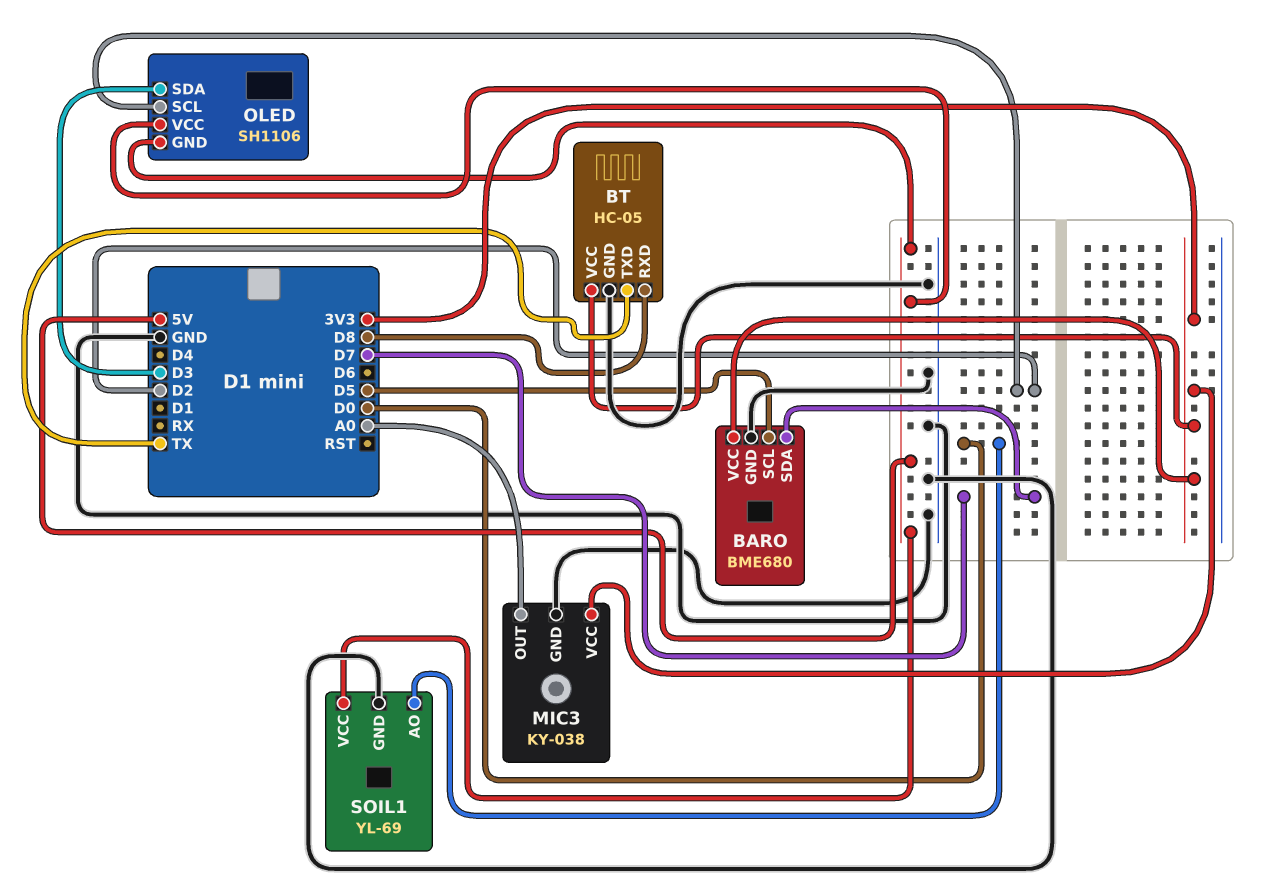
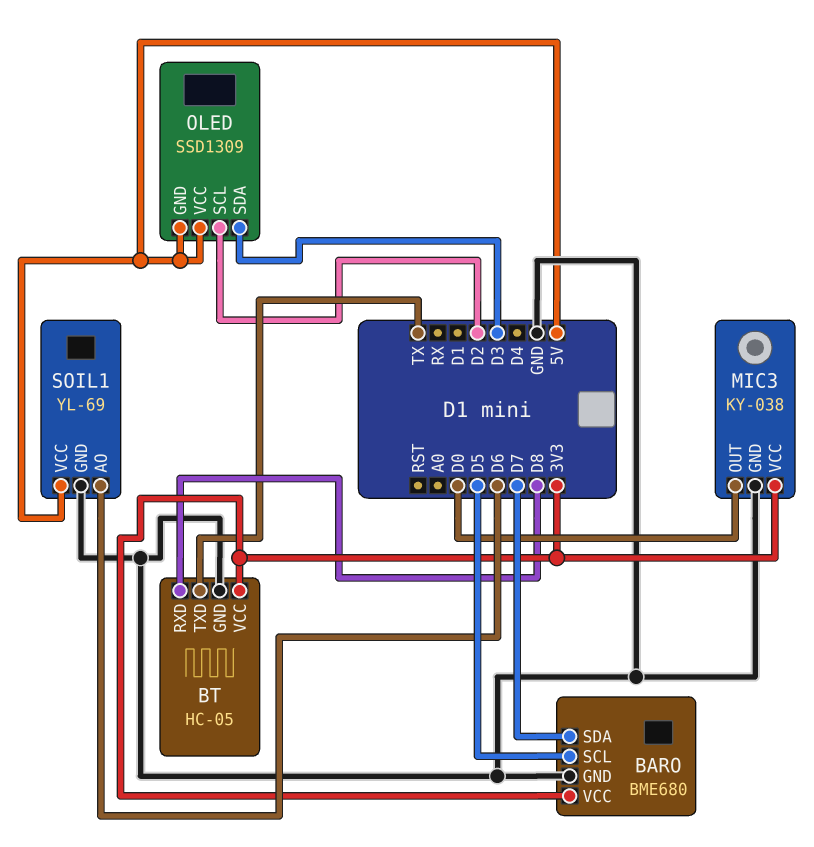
MIC3 pin OUT: A0 -> D0
OLED: SH1106 -> SSD1309
SOIL1 pin AO: D0 -> D6

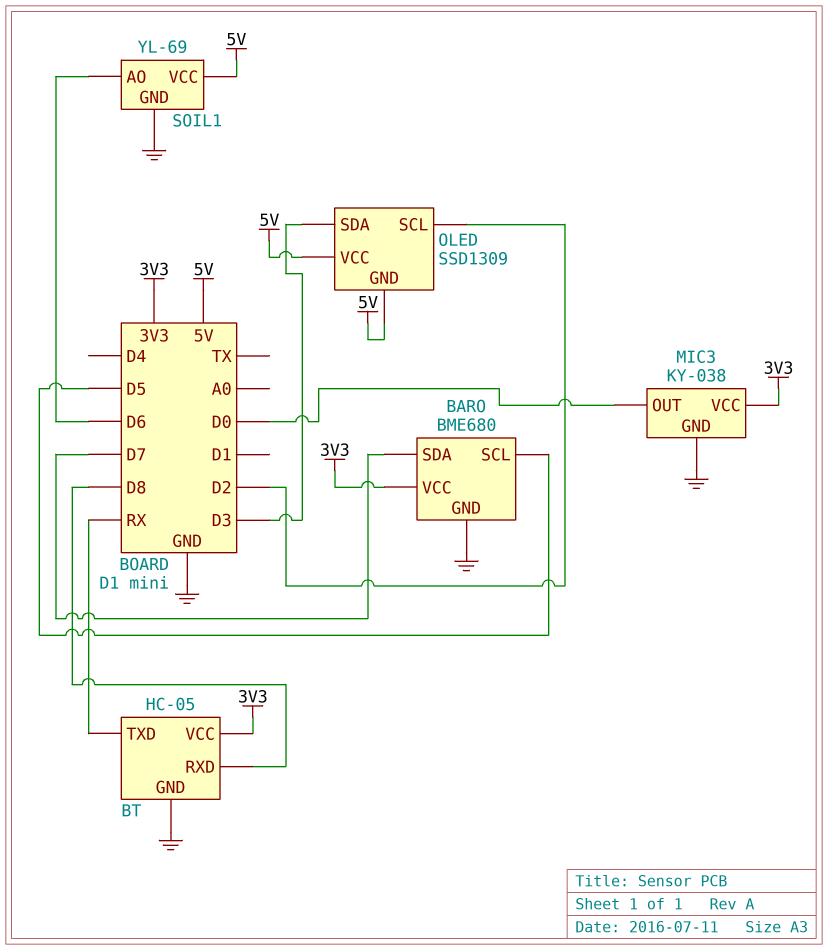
BT pin TXD: TX -> RX

